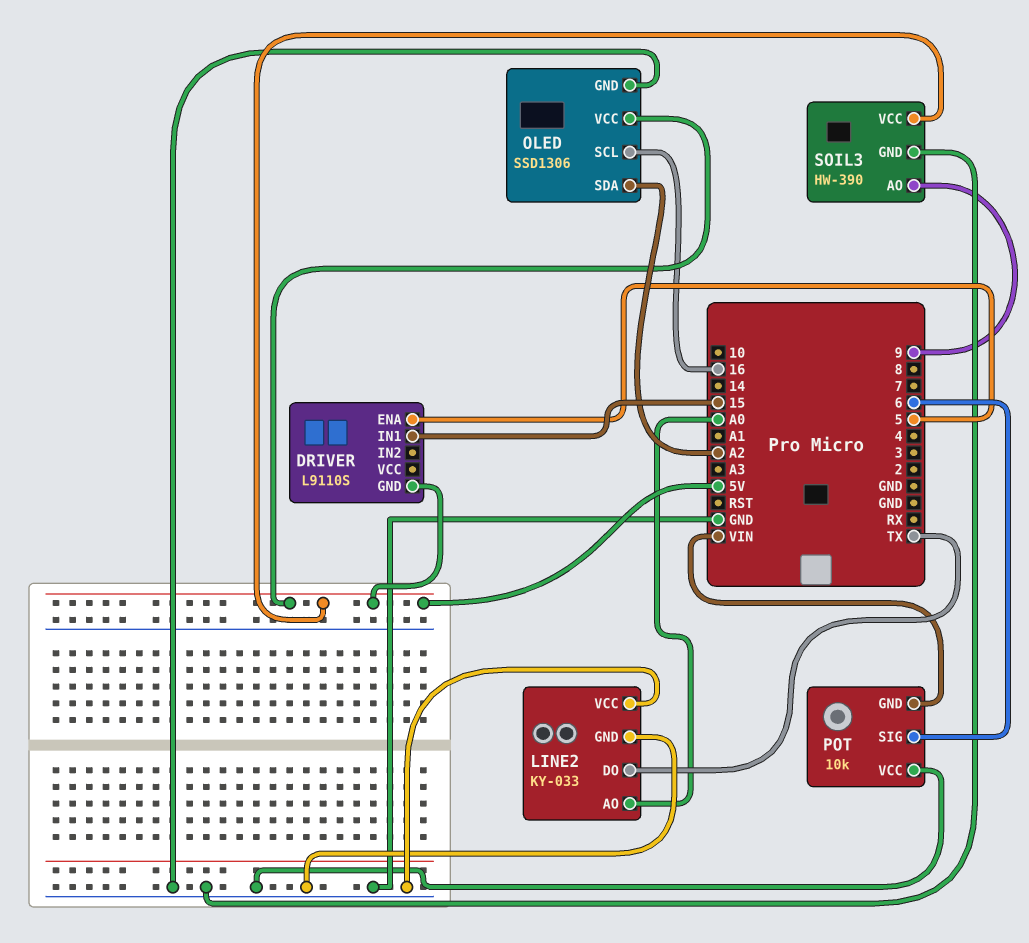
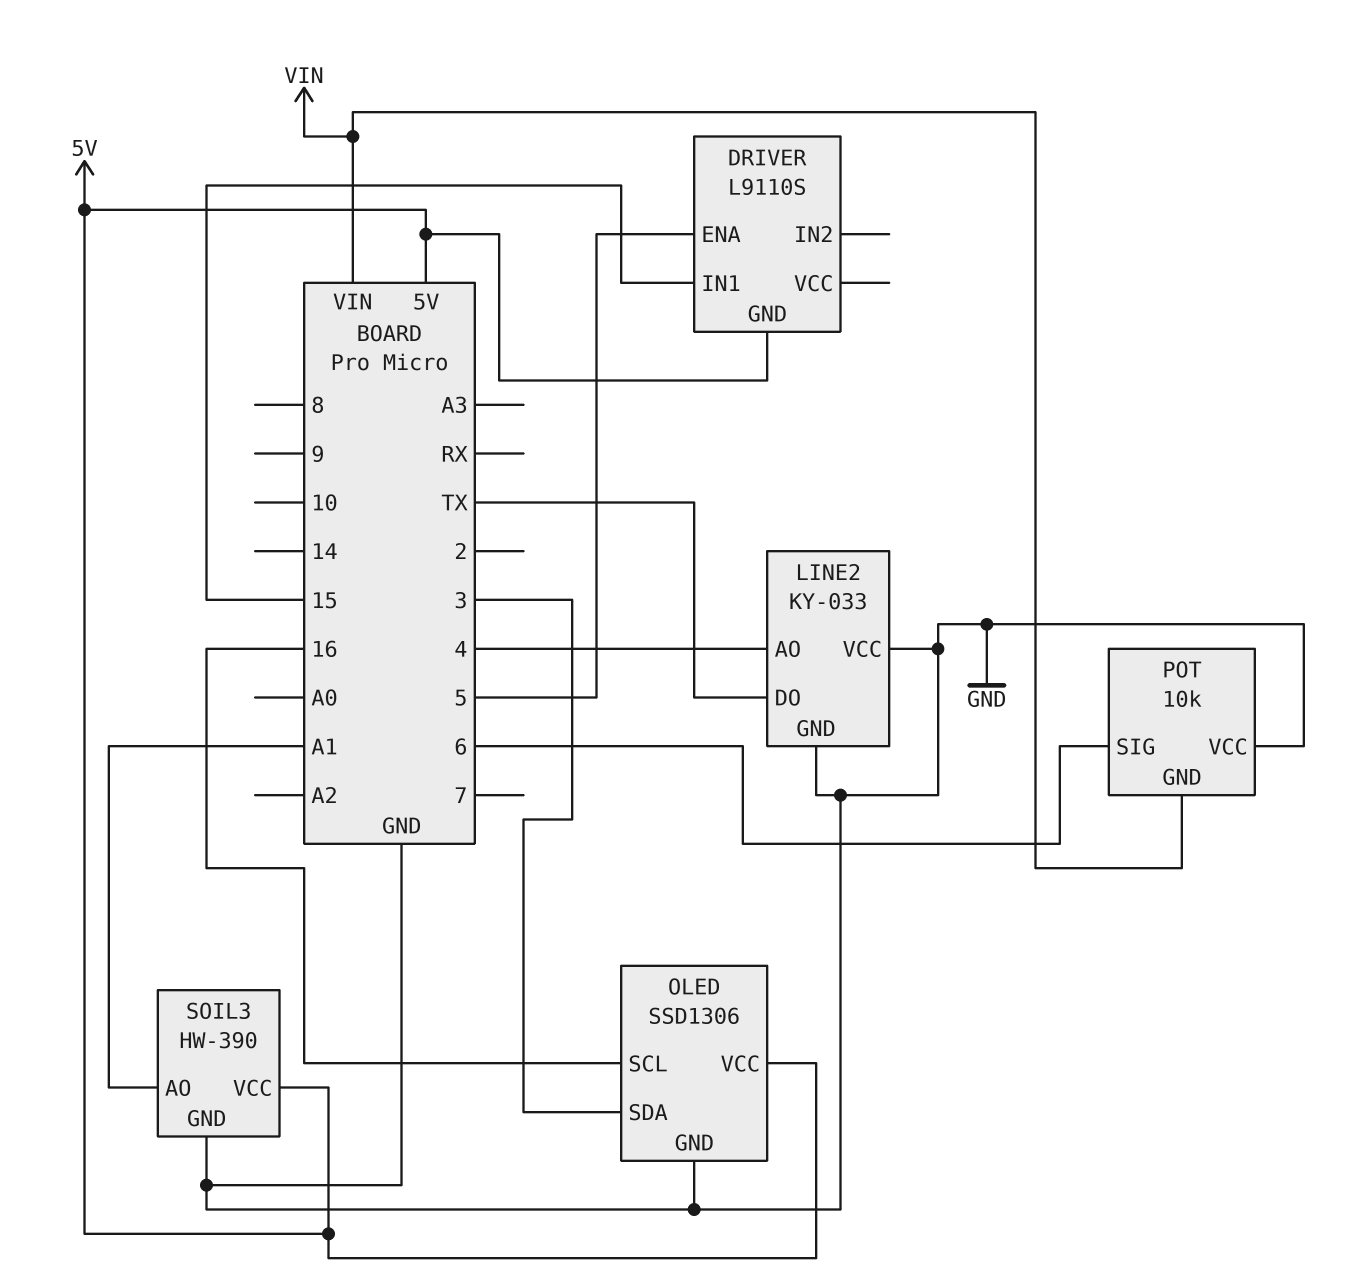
LINE2 pin AO: A0 -> 4
OLED pin SDA: A2 -> 3
SOIL3 pin AO: 9 -> A1

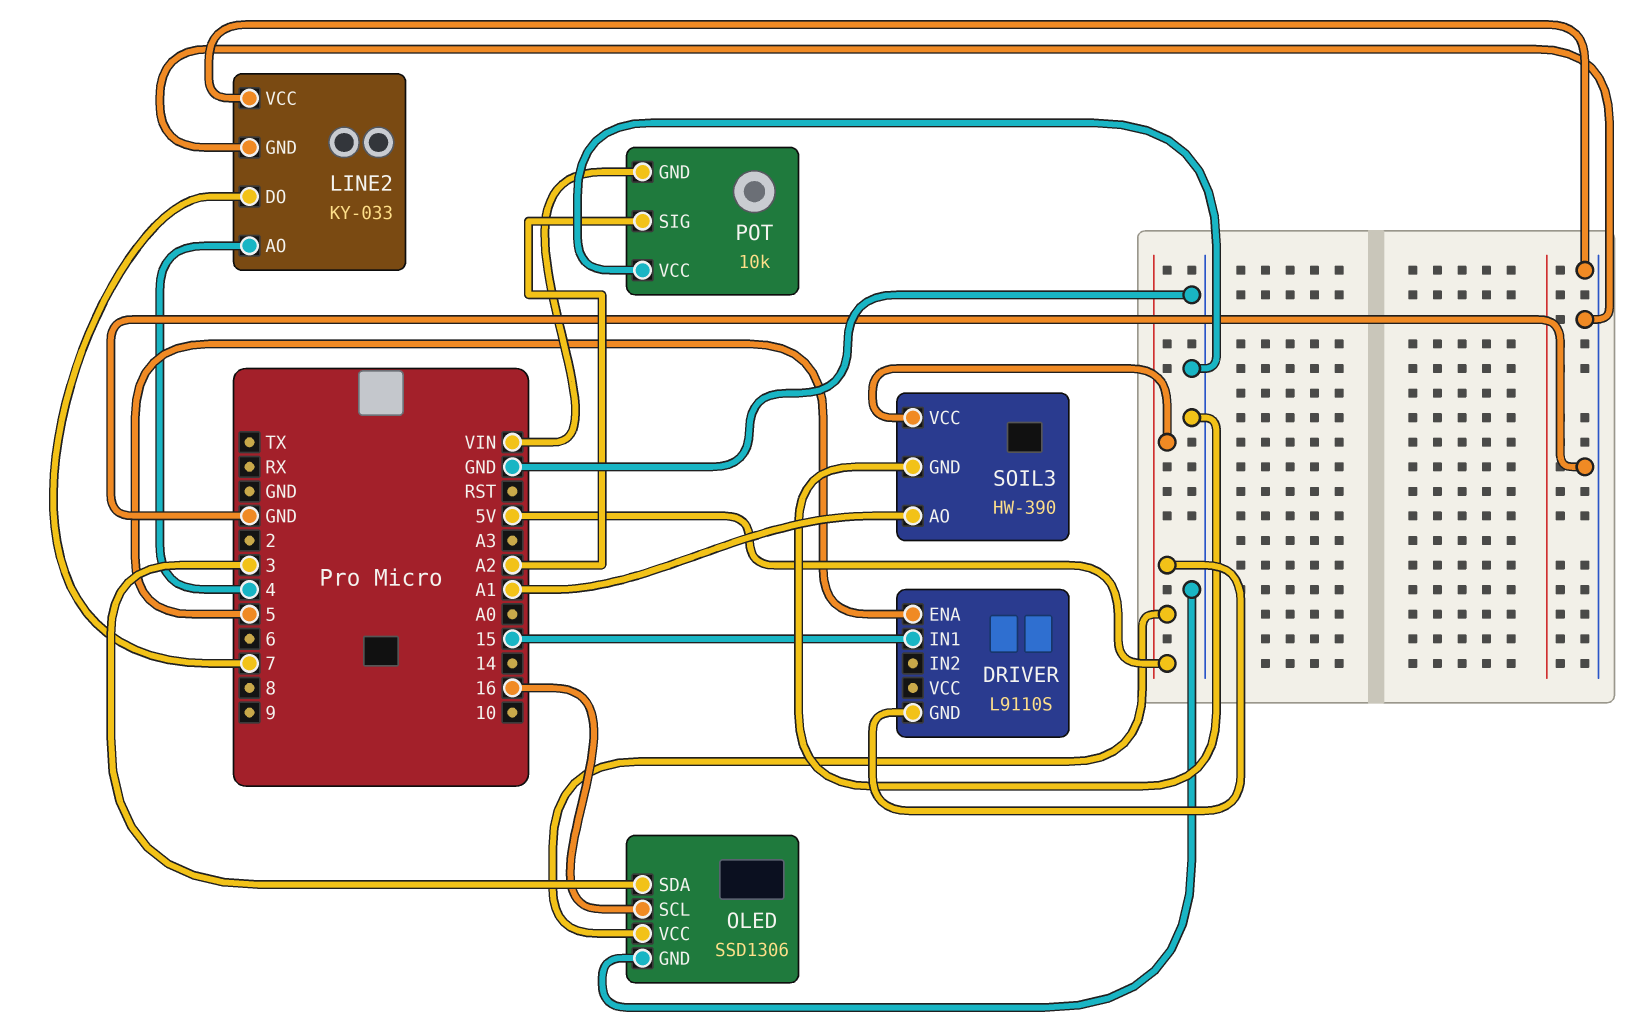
LINE2 pin DO: TX -> 7
POT pin SIG: 6 -> A2

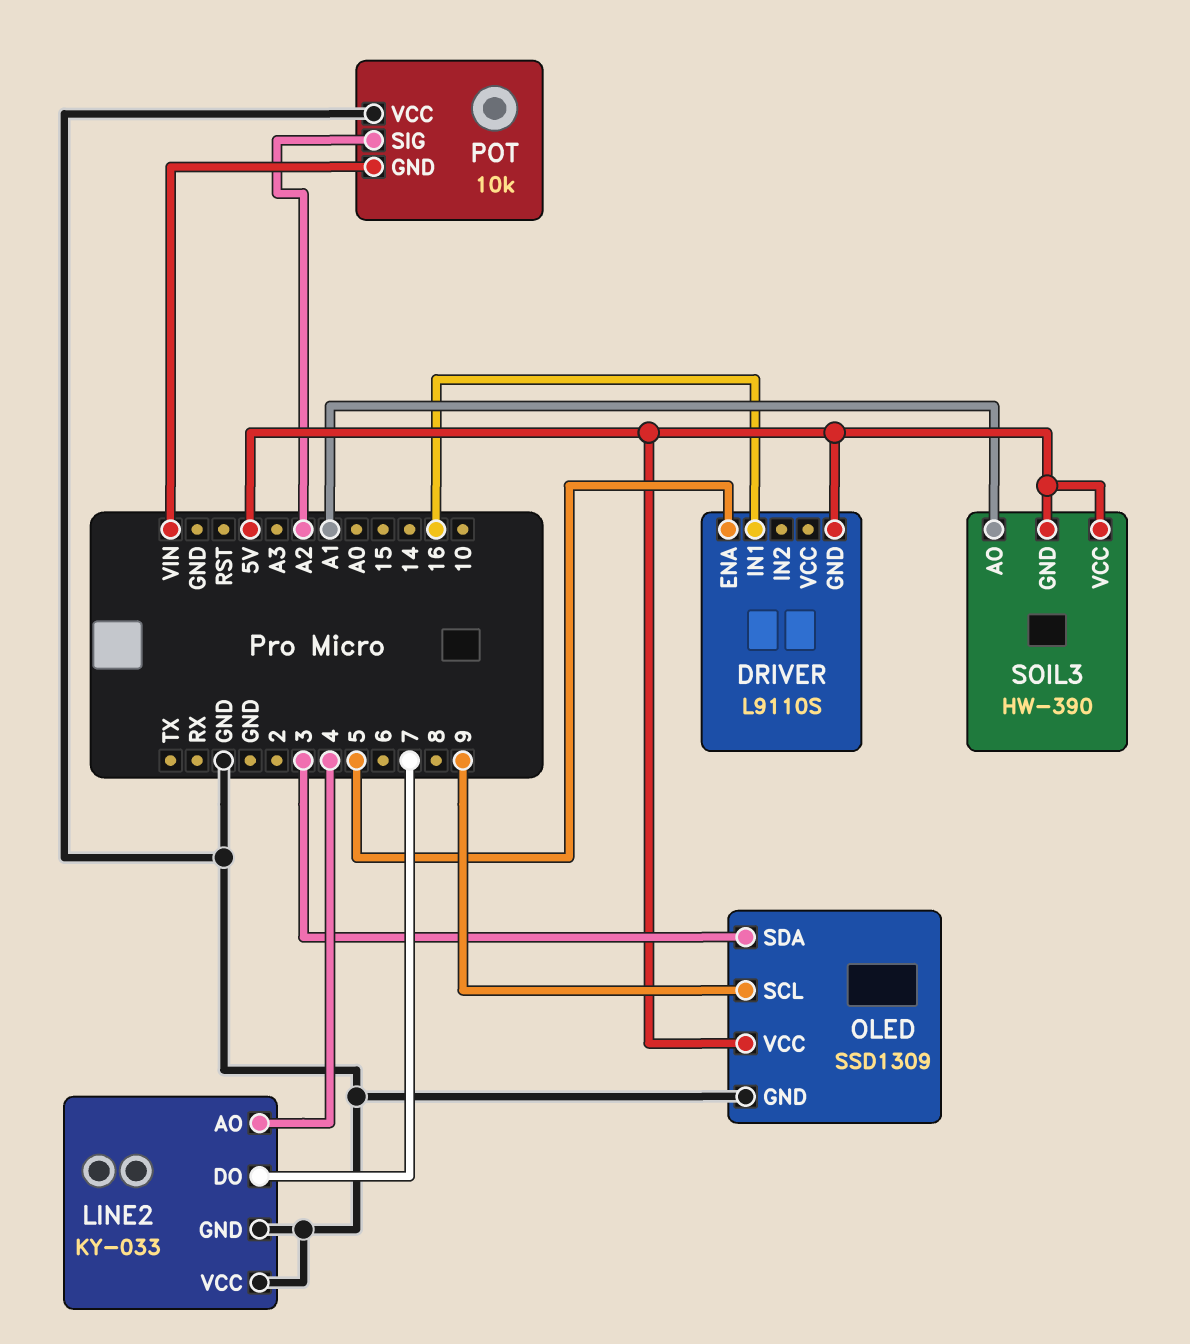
DRIVER pin IN1: 15 -> 16
OLED: SSD1306 -> SSD1309
OLED pin SCL: 16 -> 9
SOIL3 pin GND: GND -> 5V

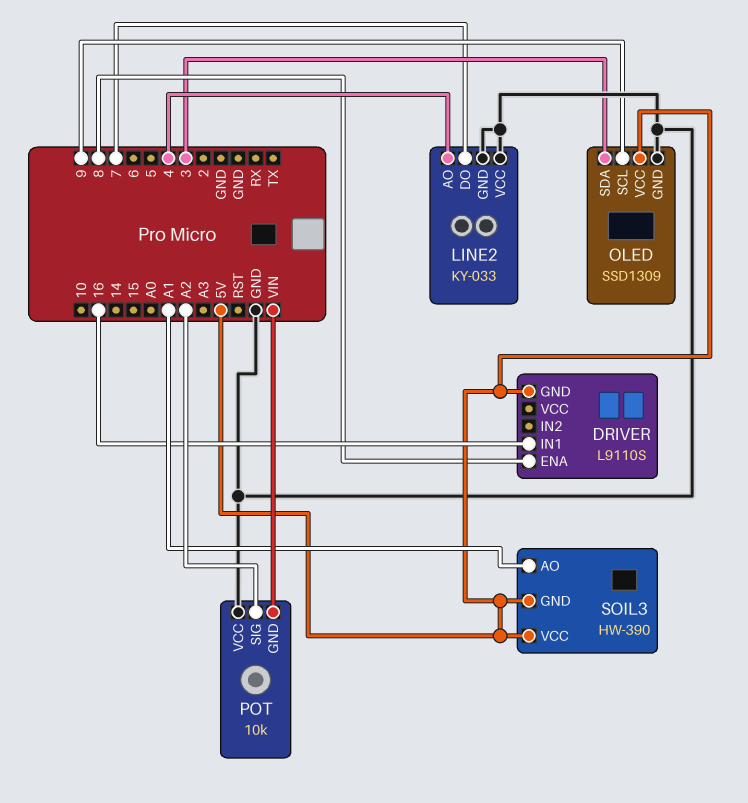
DRIVER pin ENA: 5 -> 8

